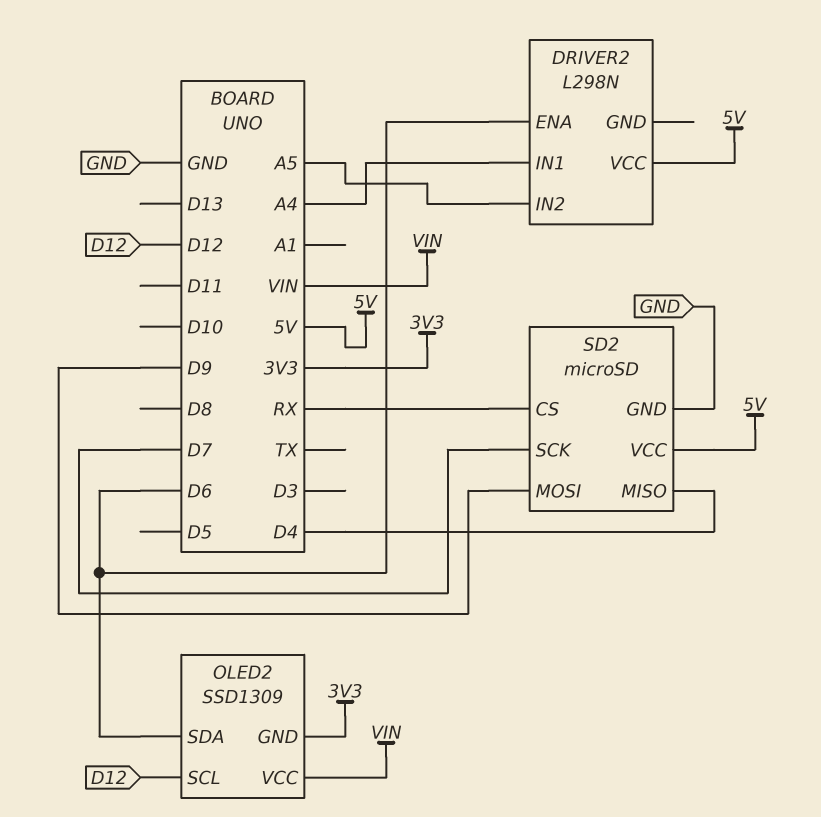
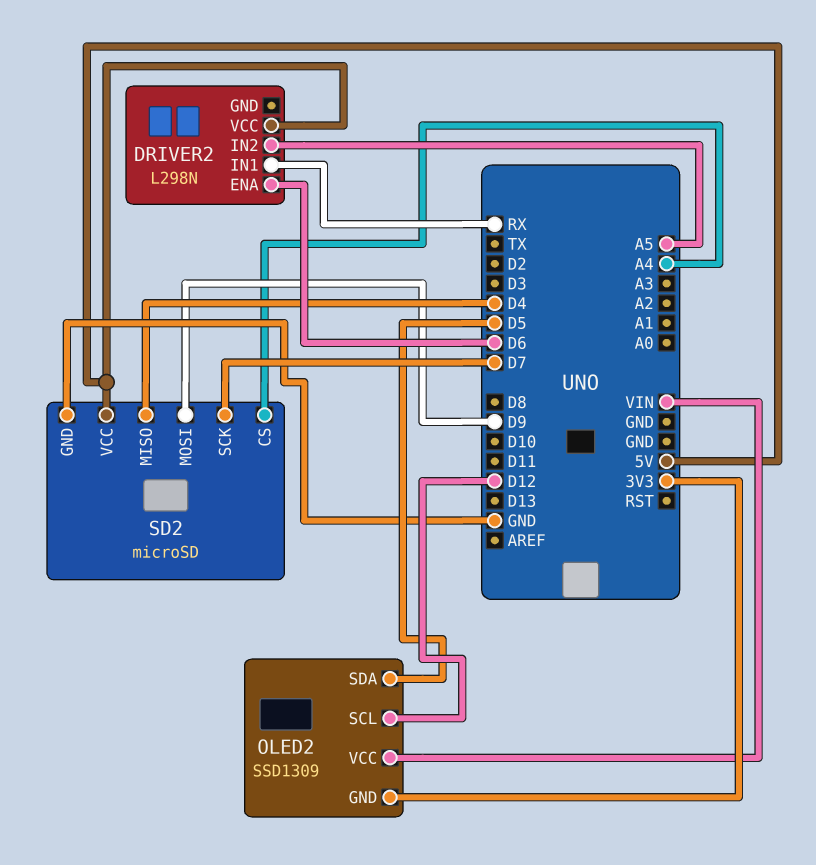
DRIVER2 pin IN1: A4 -> RX
OLED2 pin SDA: D6 -> D5
SD2 pin CS: RX -> A4

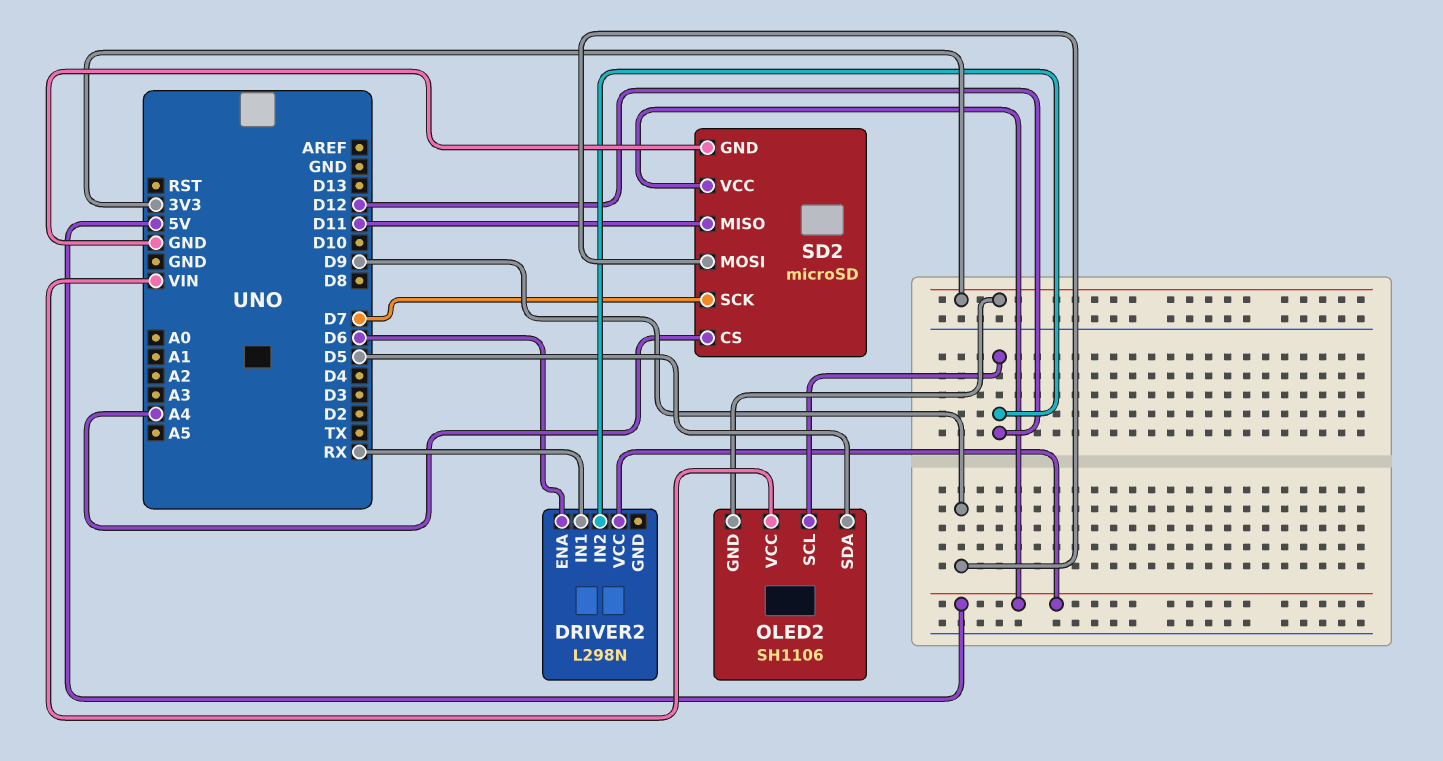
DRIVER2 pin IN2: A5 -> D12
OLED2: SSD1309 -> SH1106
SD2 pin MISO: D4 -> D11

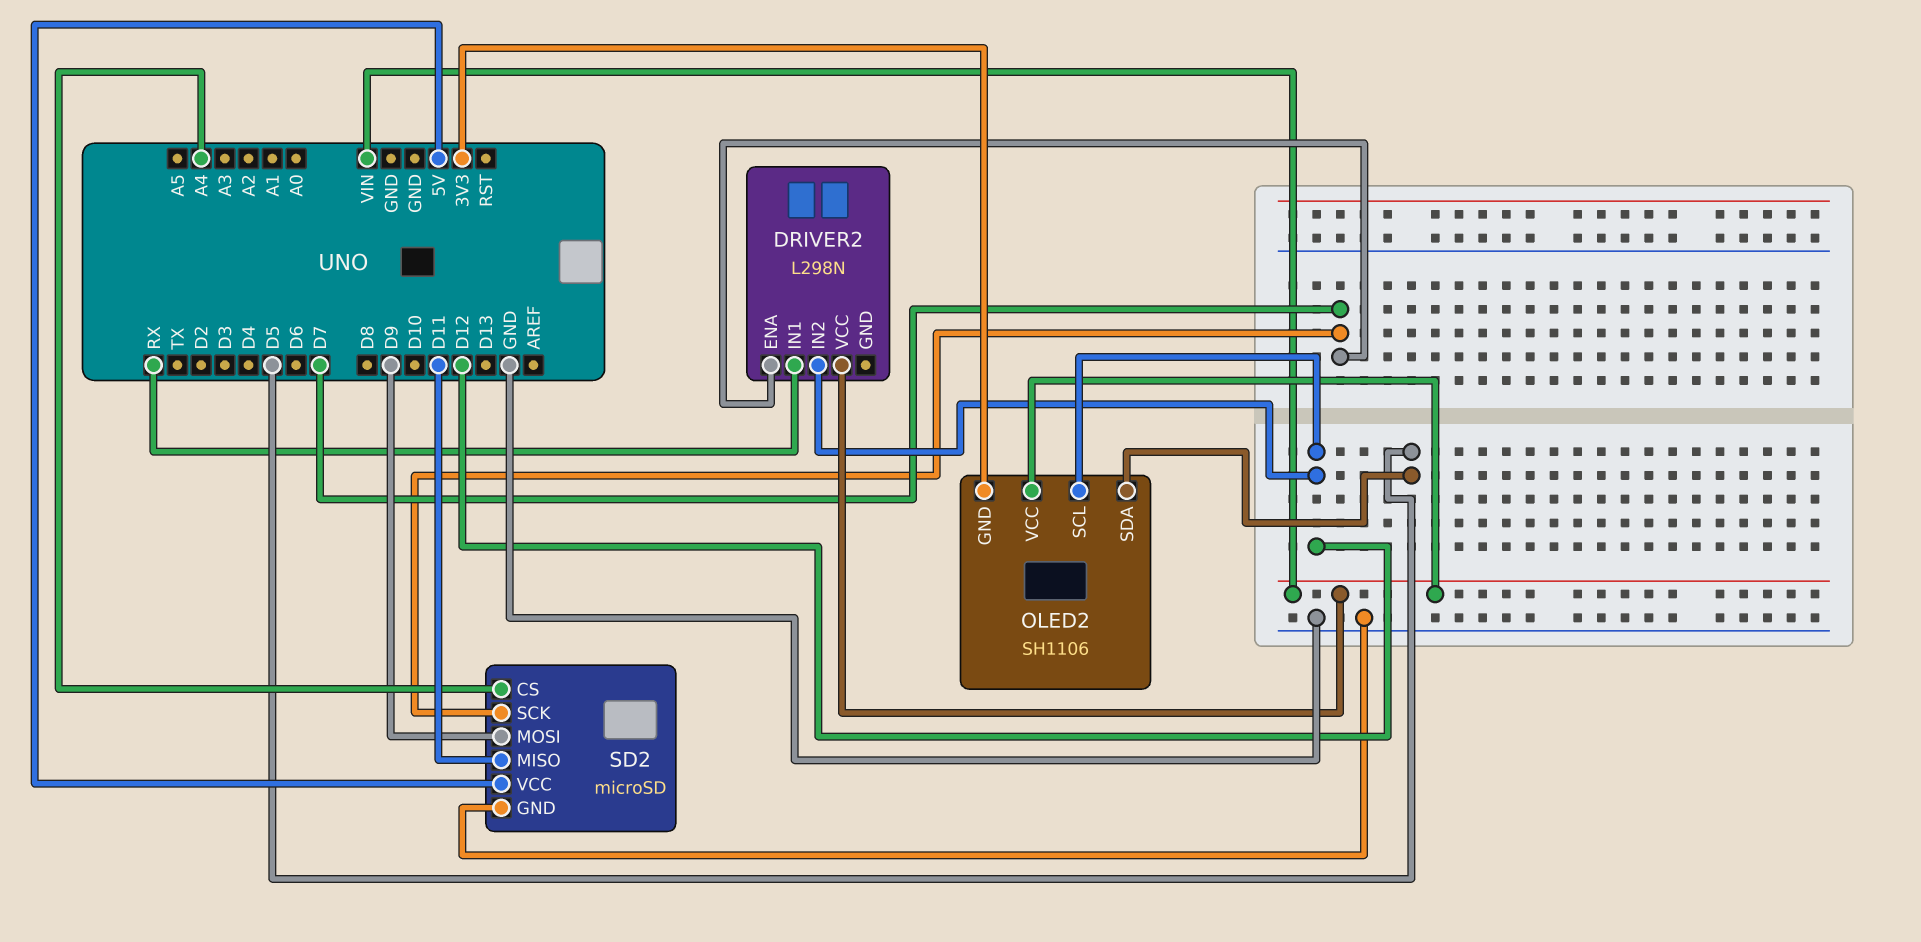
DRIVER2 pin ENA: D6 -> D7
DRIVER2 pin VCC: 5V -> VIN

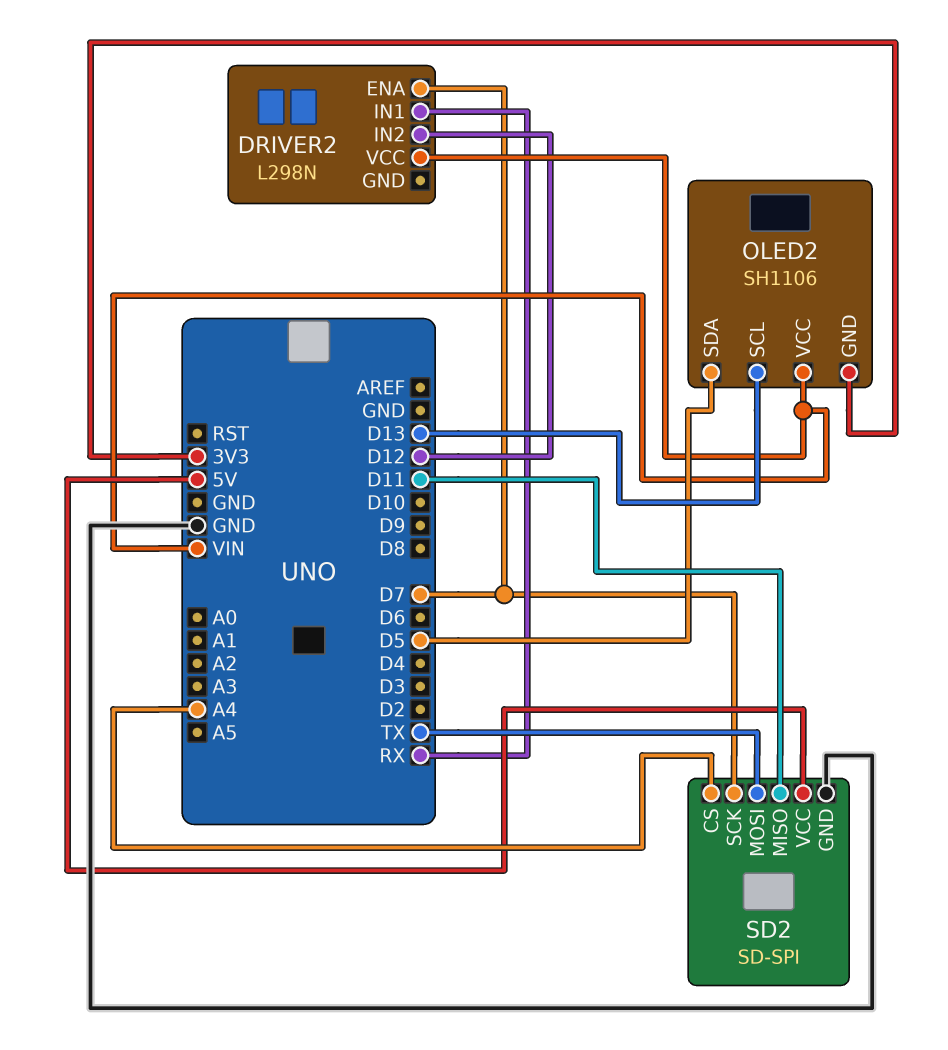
OLED2 pin SCL: D12 -> D13
SD2: microSD -> SD-SPI
SD2 pin MOSI: D9 -> TX

